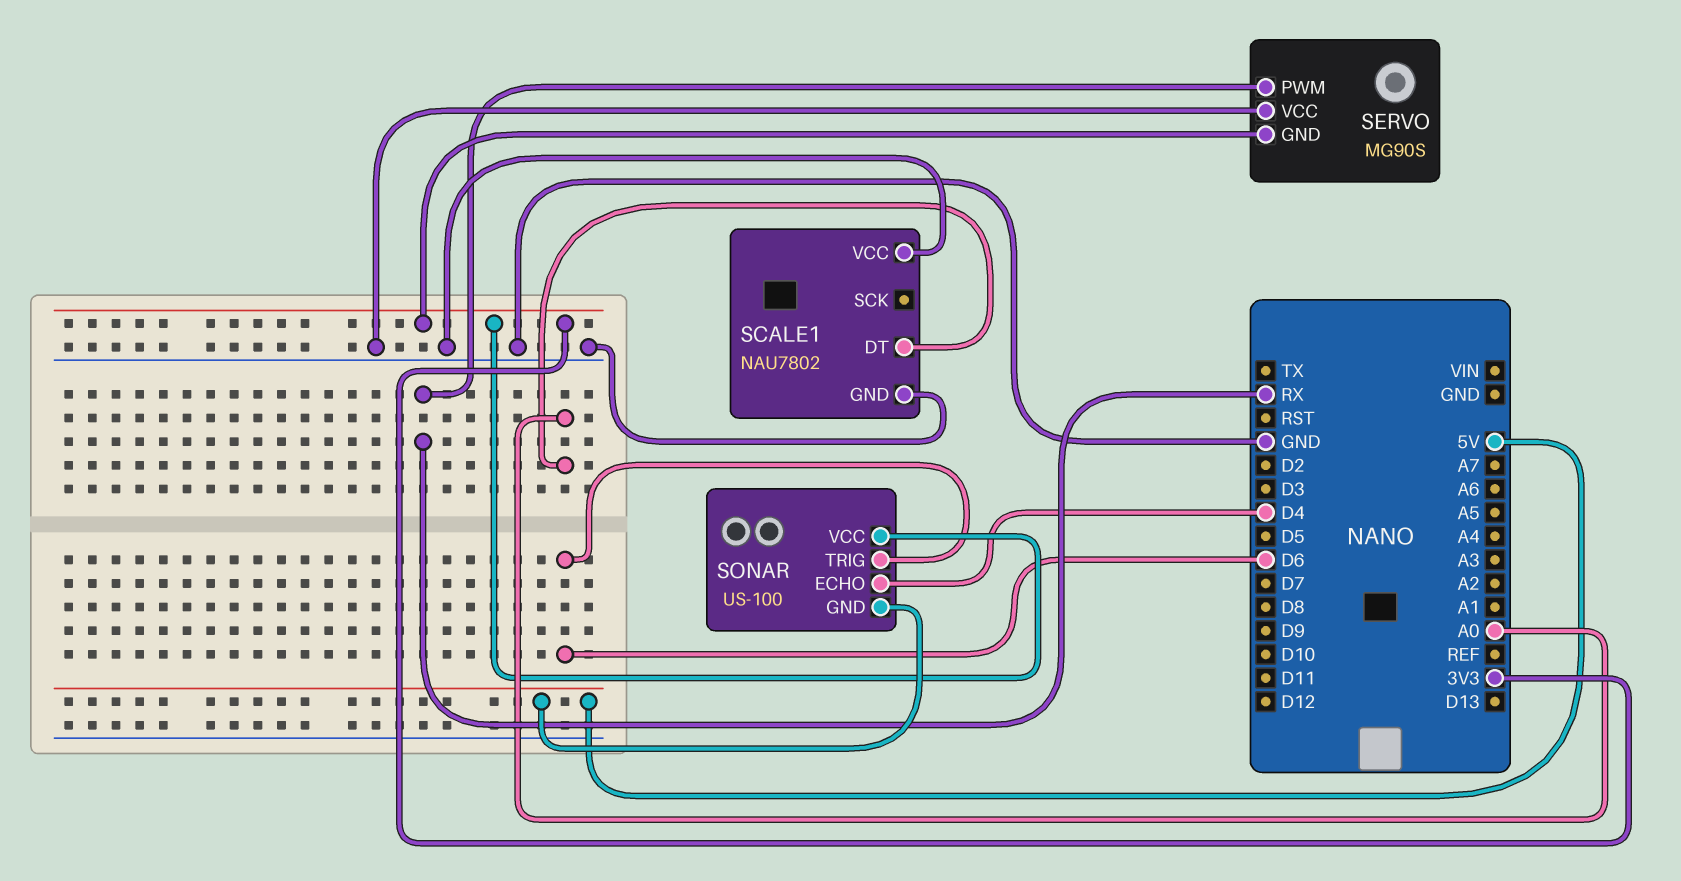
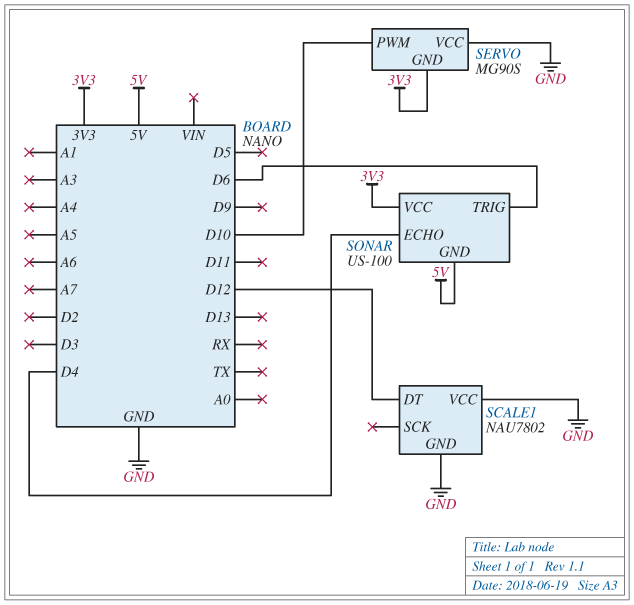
SCALE1 pin DT: A0 -> D12
SERVO pin PWM: RX -> D10

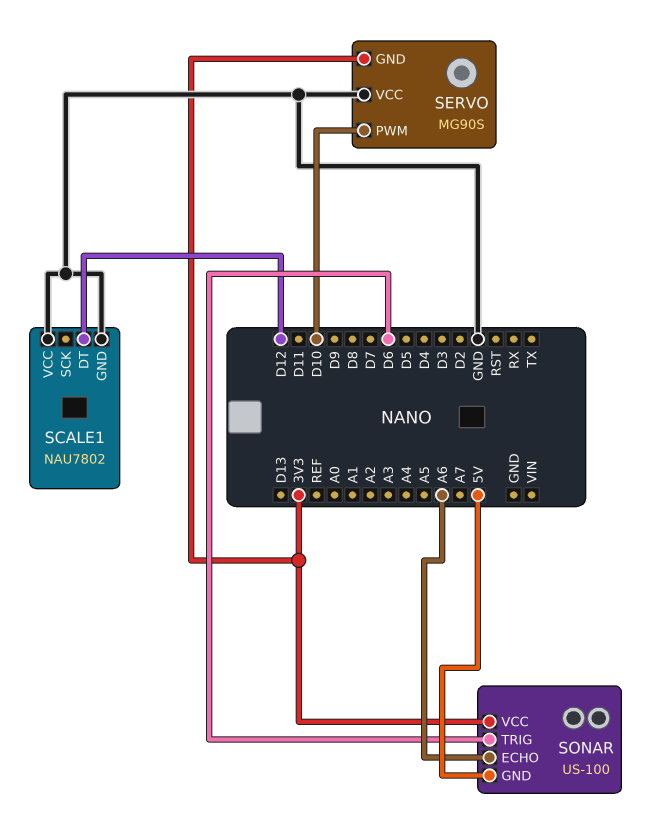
SONAR pin ECHO: D4 -> A6

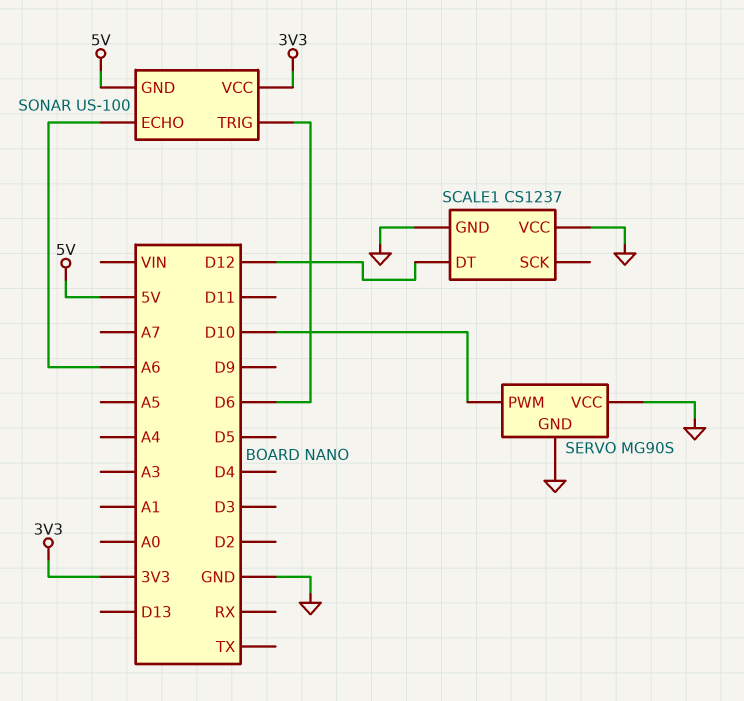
SCALE1: NAU7802 -> CS1237
SERVO pin GND: 3V3 -> GND

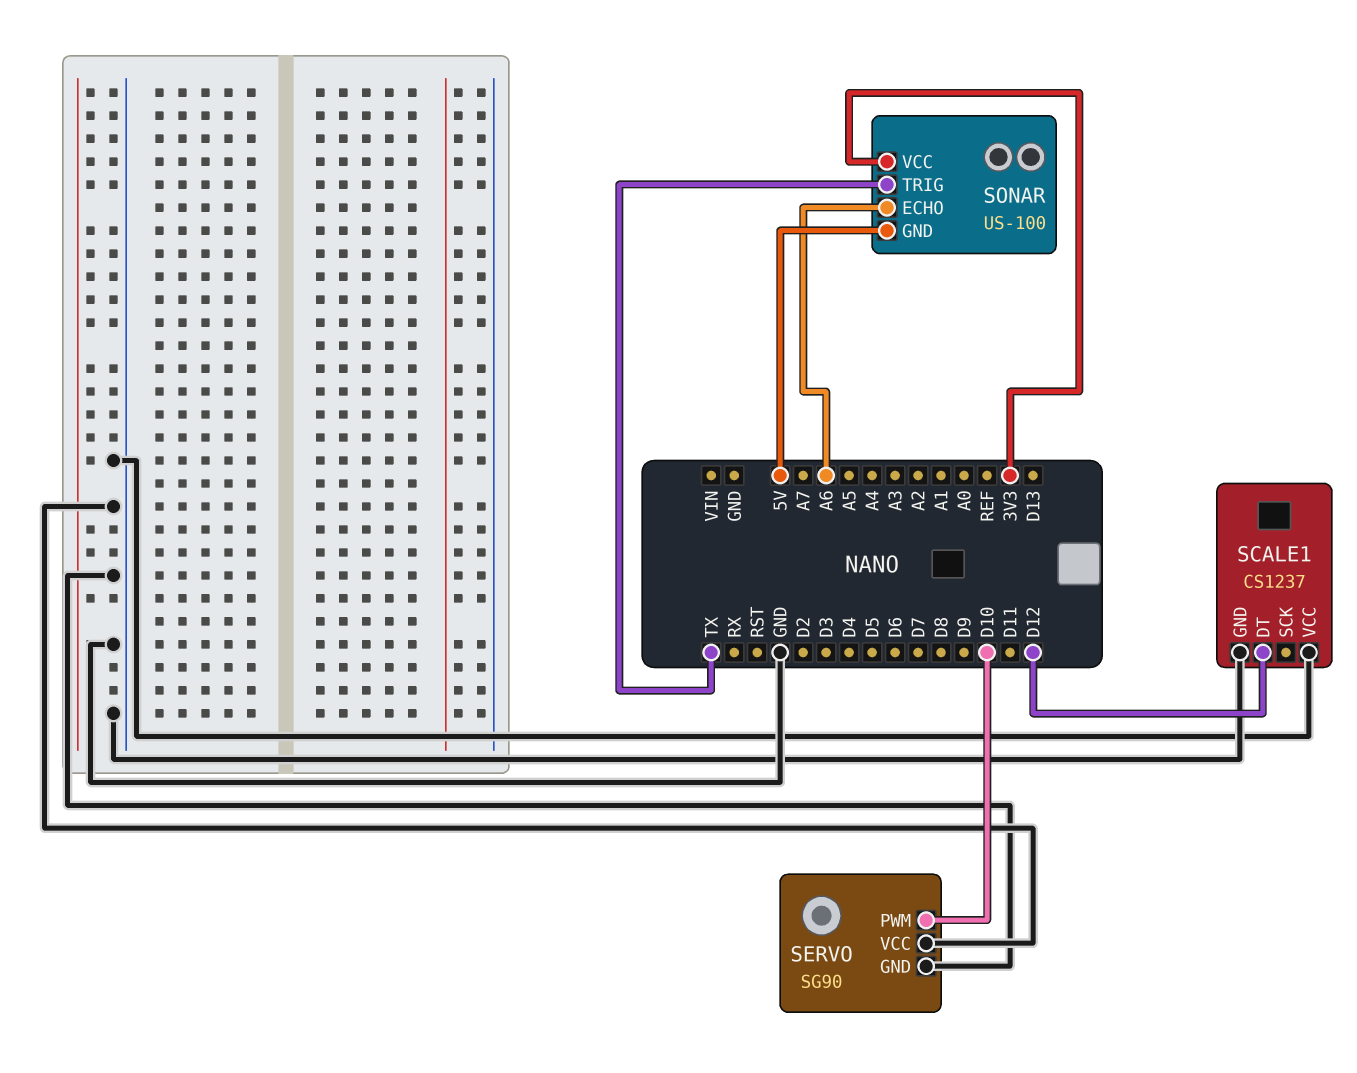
SERVO: MG90S -> SG90
SONAR pin TRIG: D6 -> TX

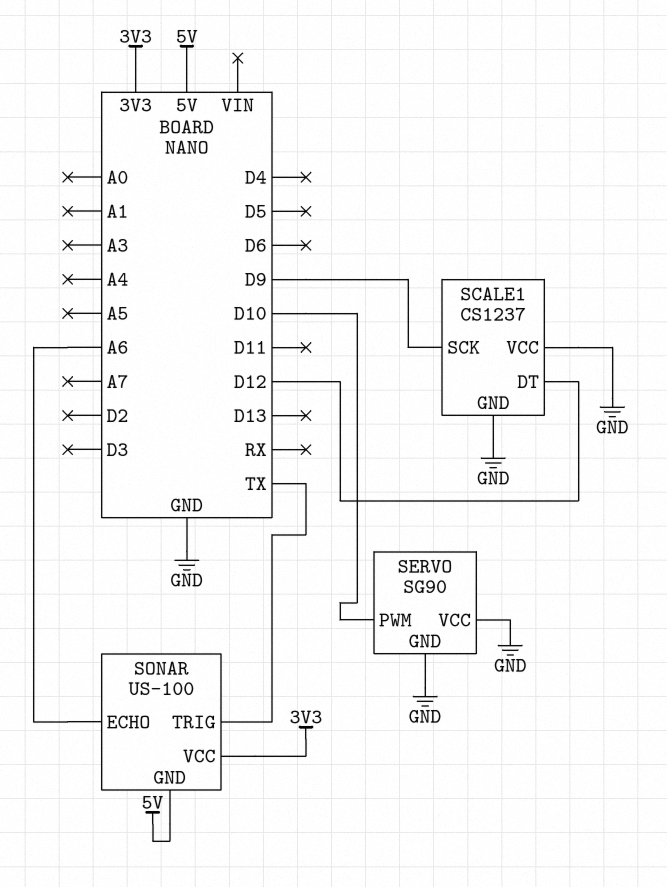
SCALE1 pin SCK: none -> D9

